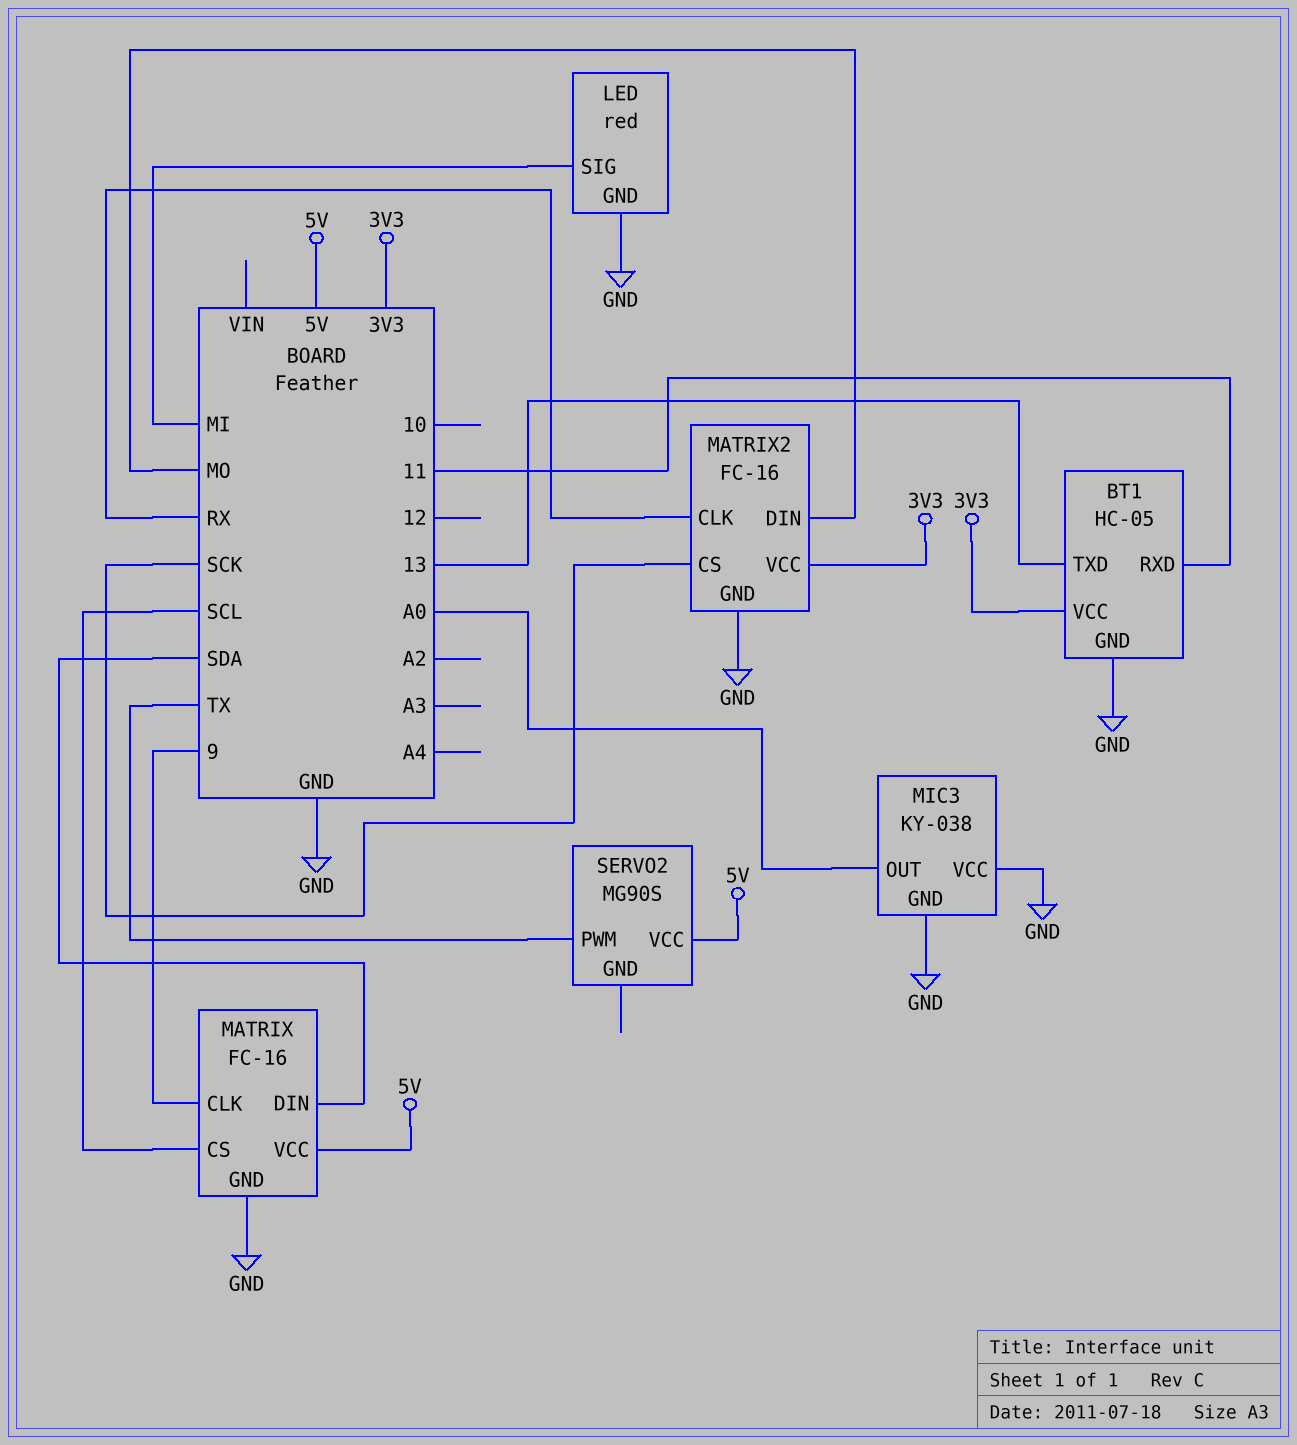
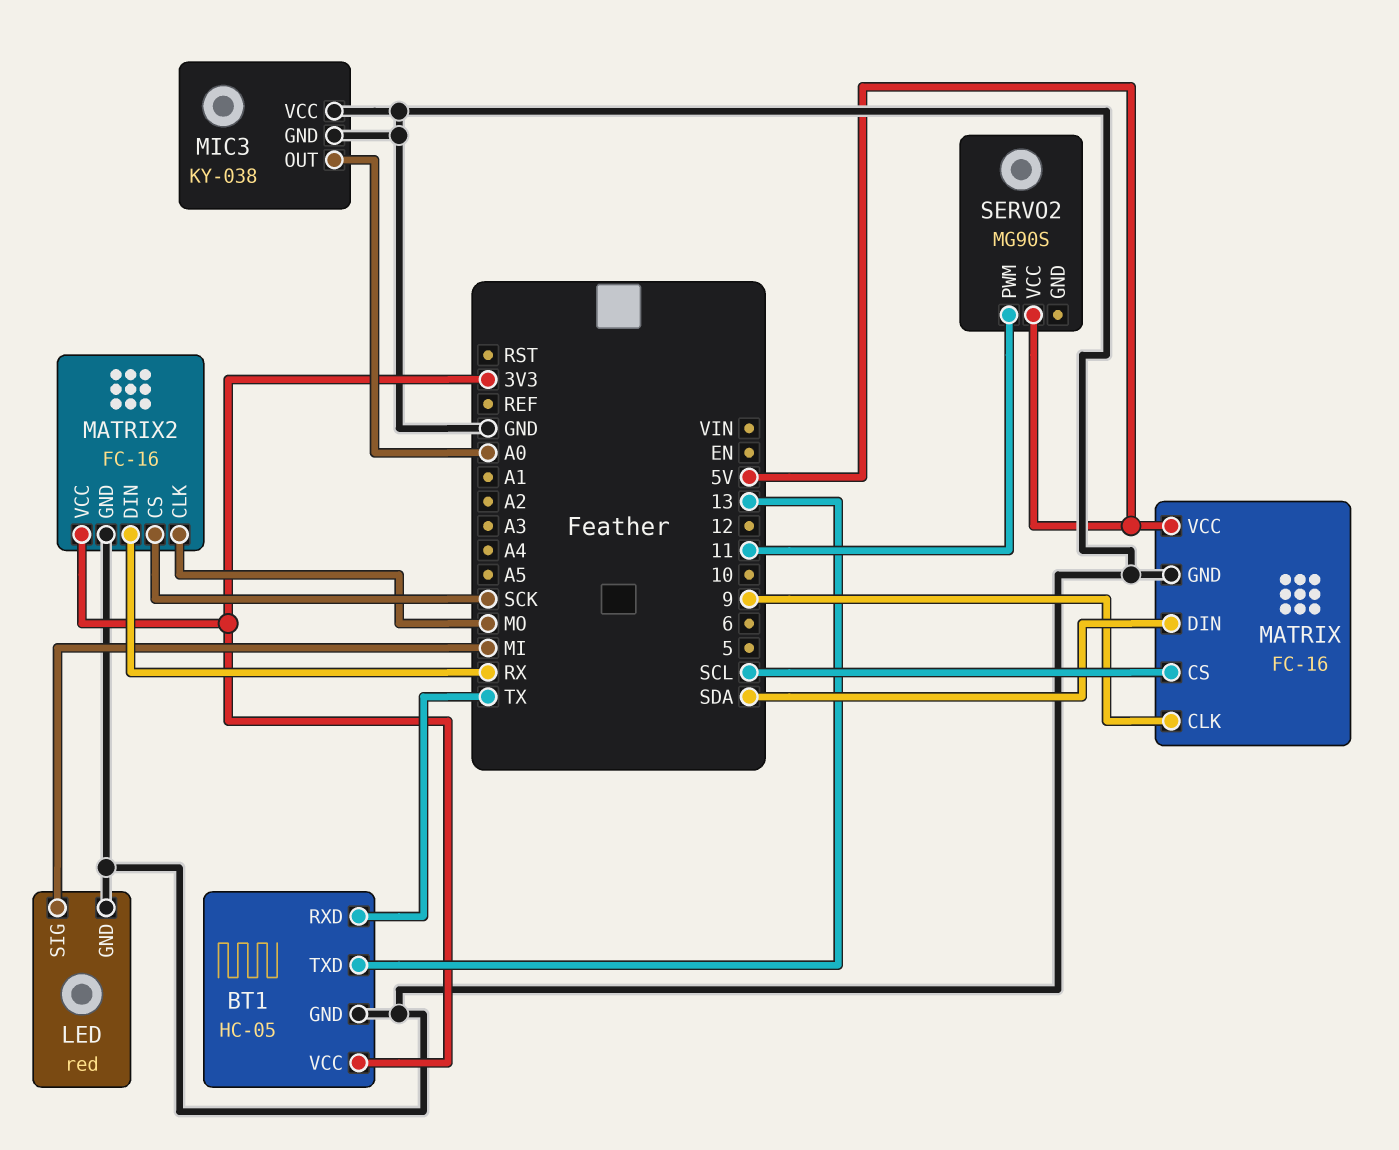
BT1 pin RXD: 11 -> TX
MATRIX2 pin CLK: RX -> MO
MATRIX2 pin DIN: MO -> RX
SERVO2 pin PWM: TX -> 11

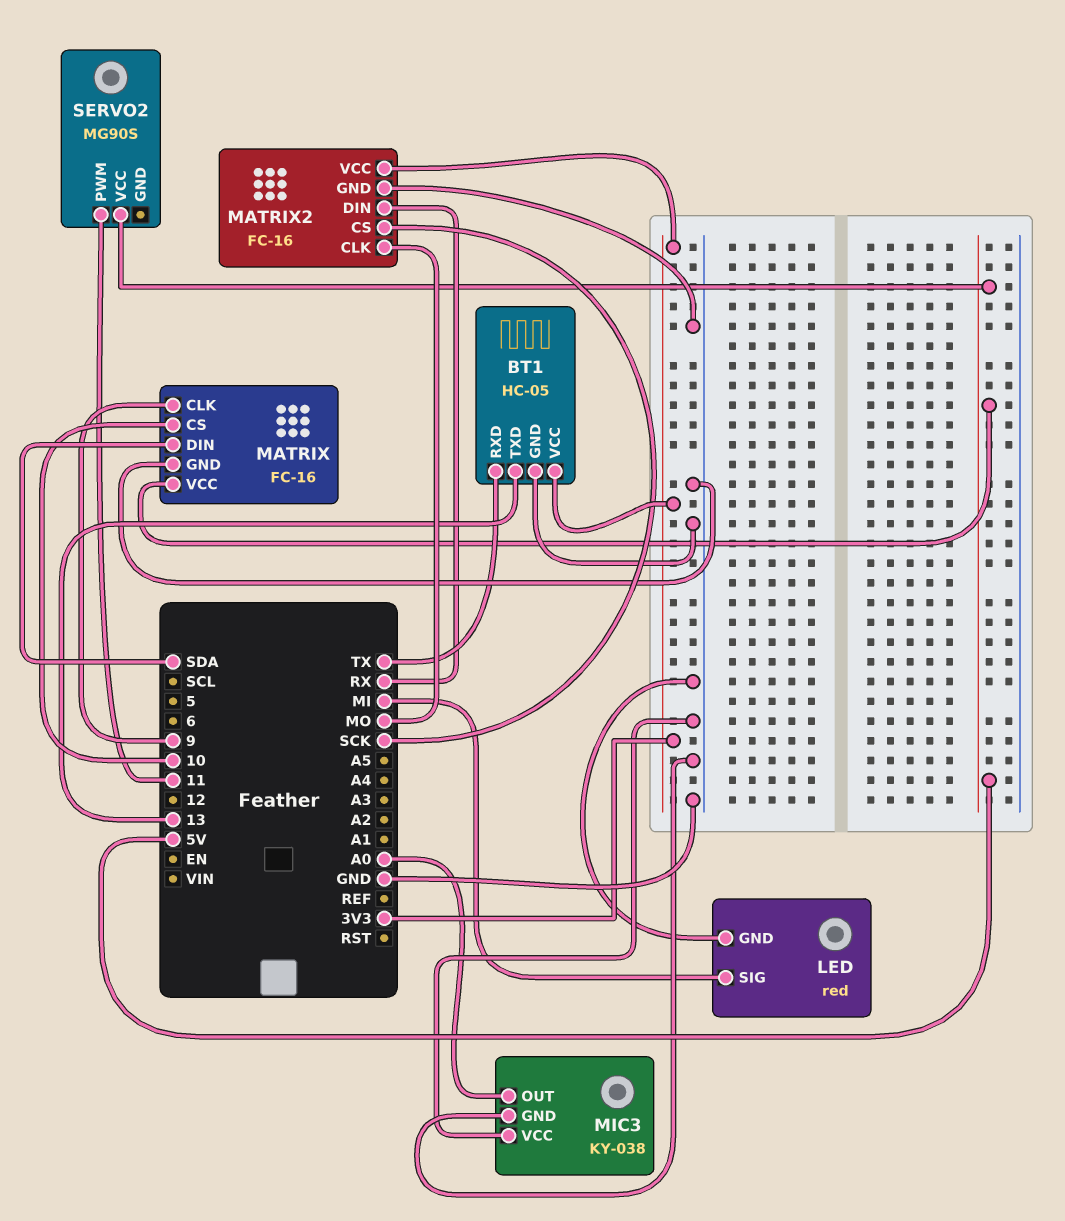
MATRIX pin CS: SCL -> 10

